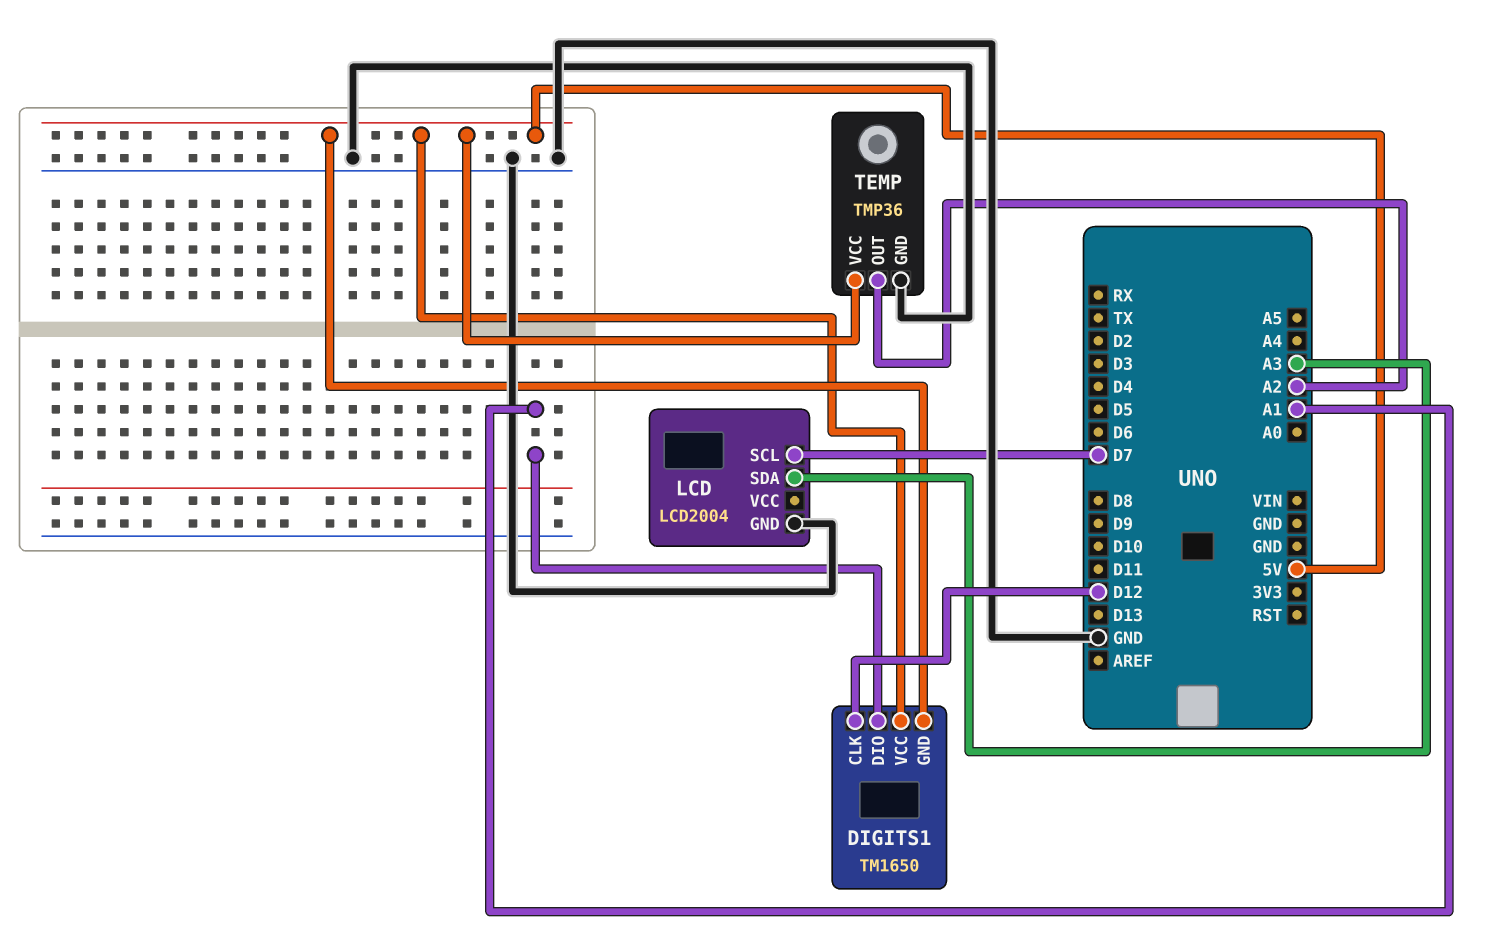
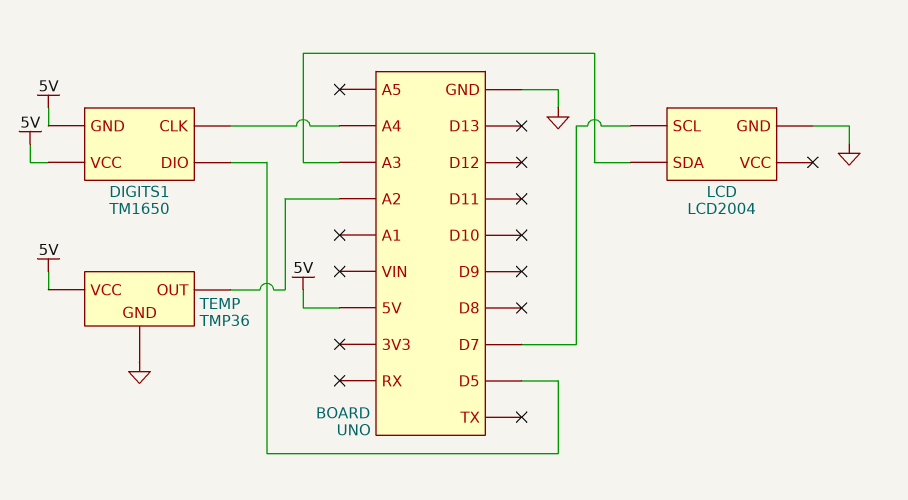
DIGITS1 pin CLK: D12 -> A4
DIGITS1 pin DIO: A1 -> D5

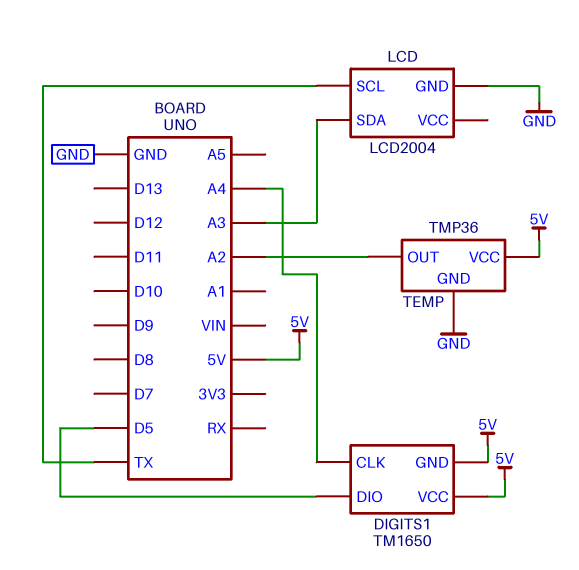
LCD pin SCL: D7 -> TX

